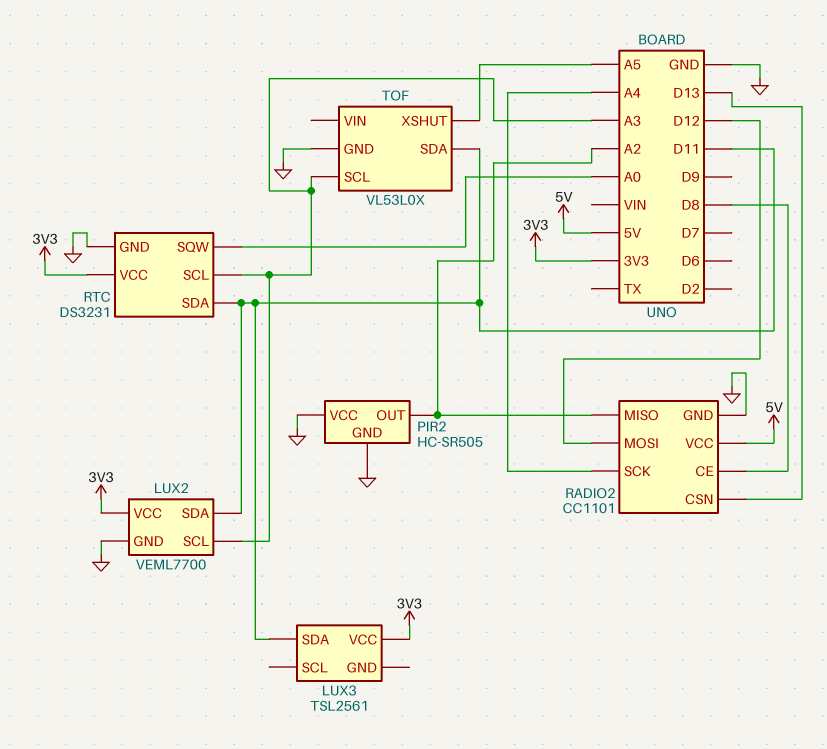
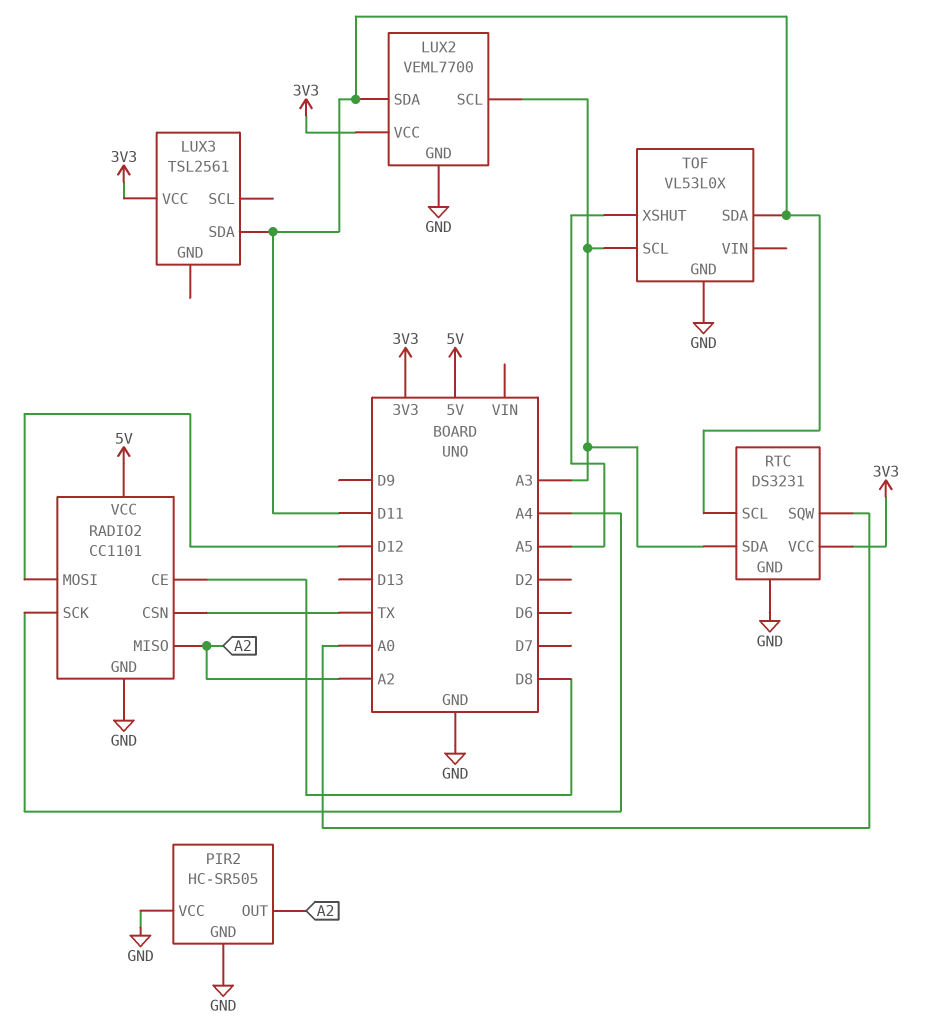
RADIO2 pin CSN: D13 -> TX
RTC pin SCL: A3 -> D11
RTC pin SDA: D11 -> A3

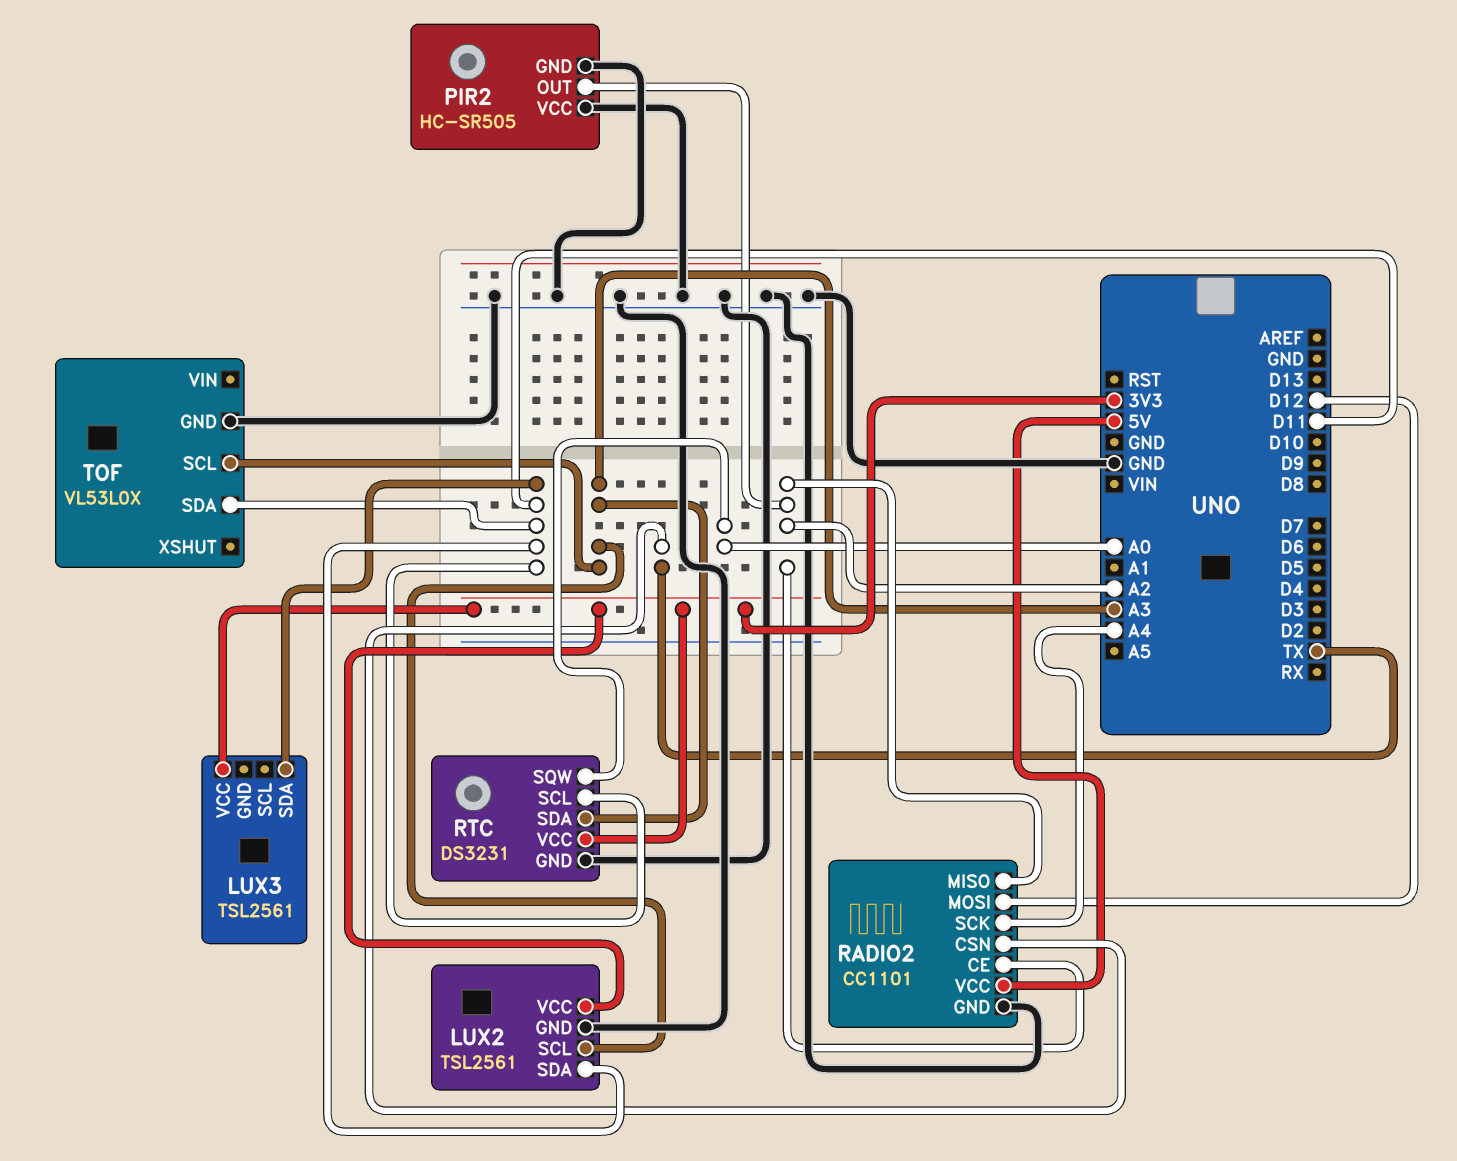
LUX2: VEML7700 -> TSL2561
RADIO2 pin CE: D8 -> A2
TOF pin XSHUT: A5 -> none

